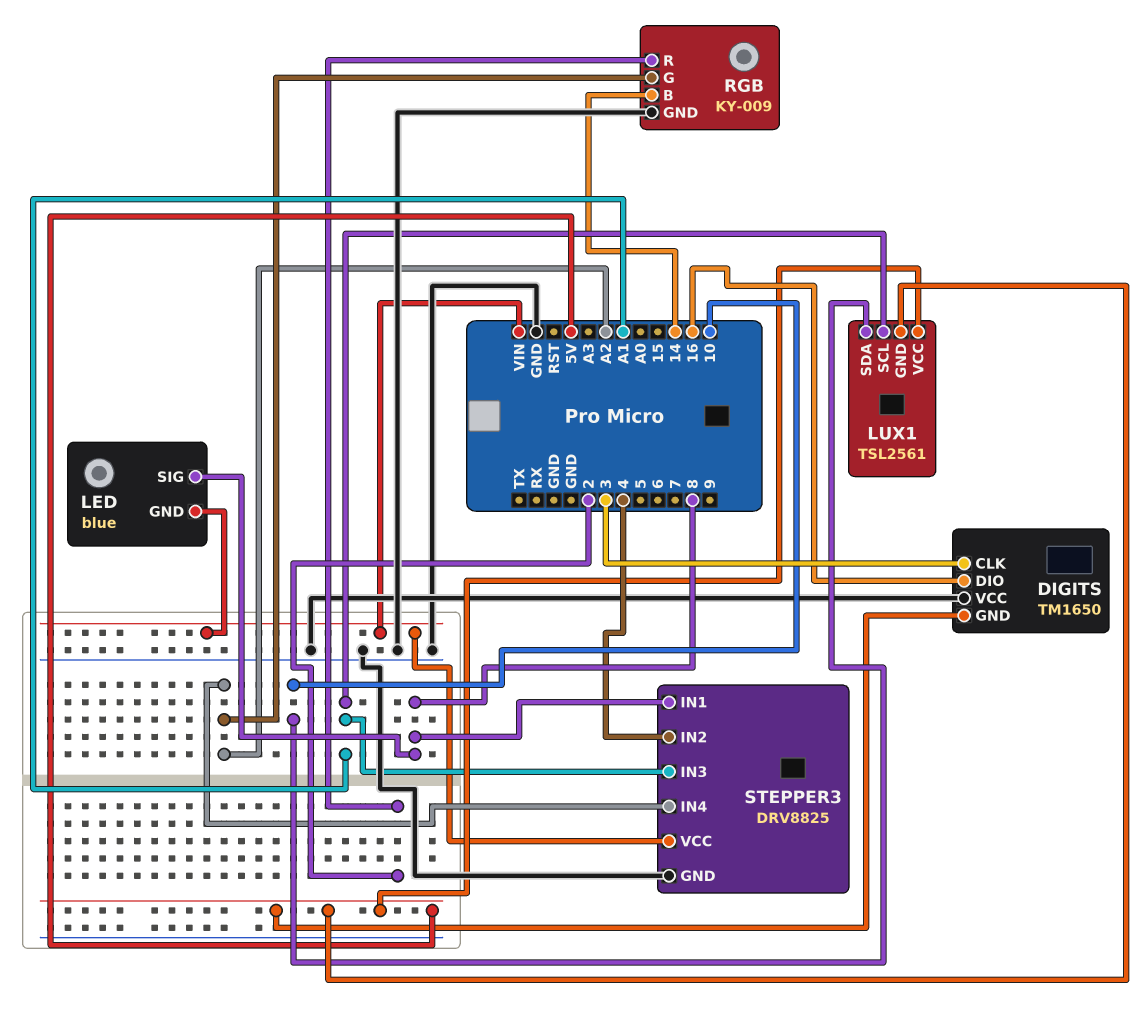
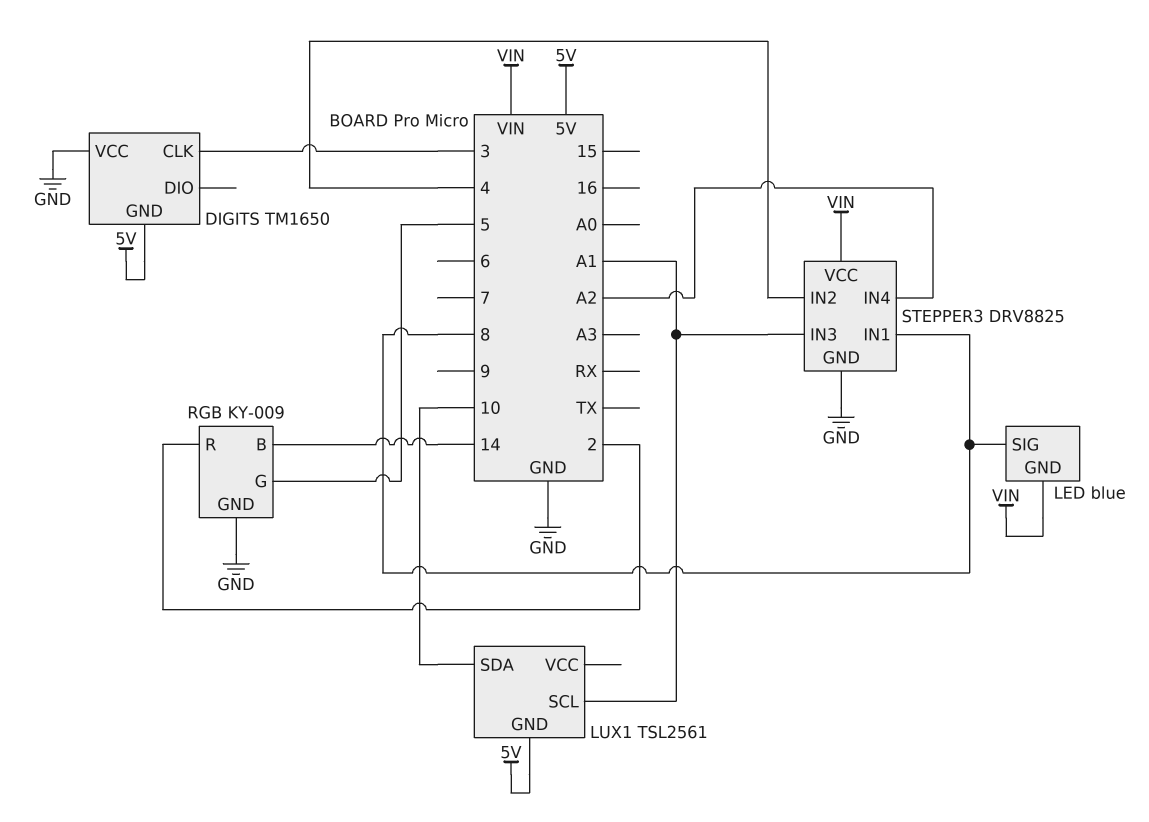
DIGITS pin DIO: 16 -> none
LUX1 pin VCC: 5V -> none
RGB pin G: A2 -> 5

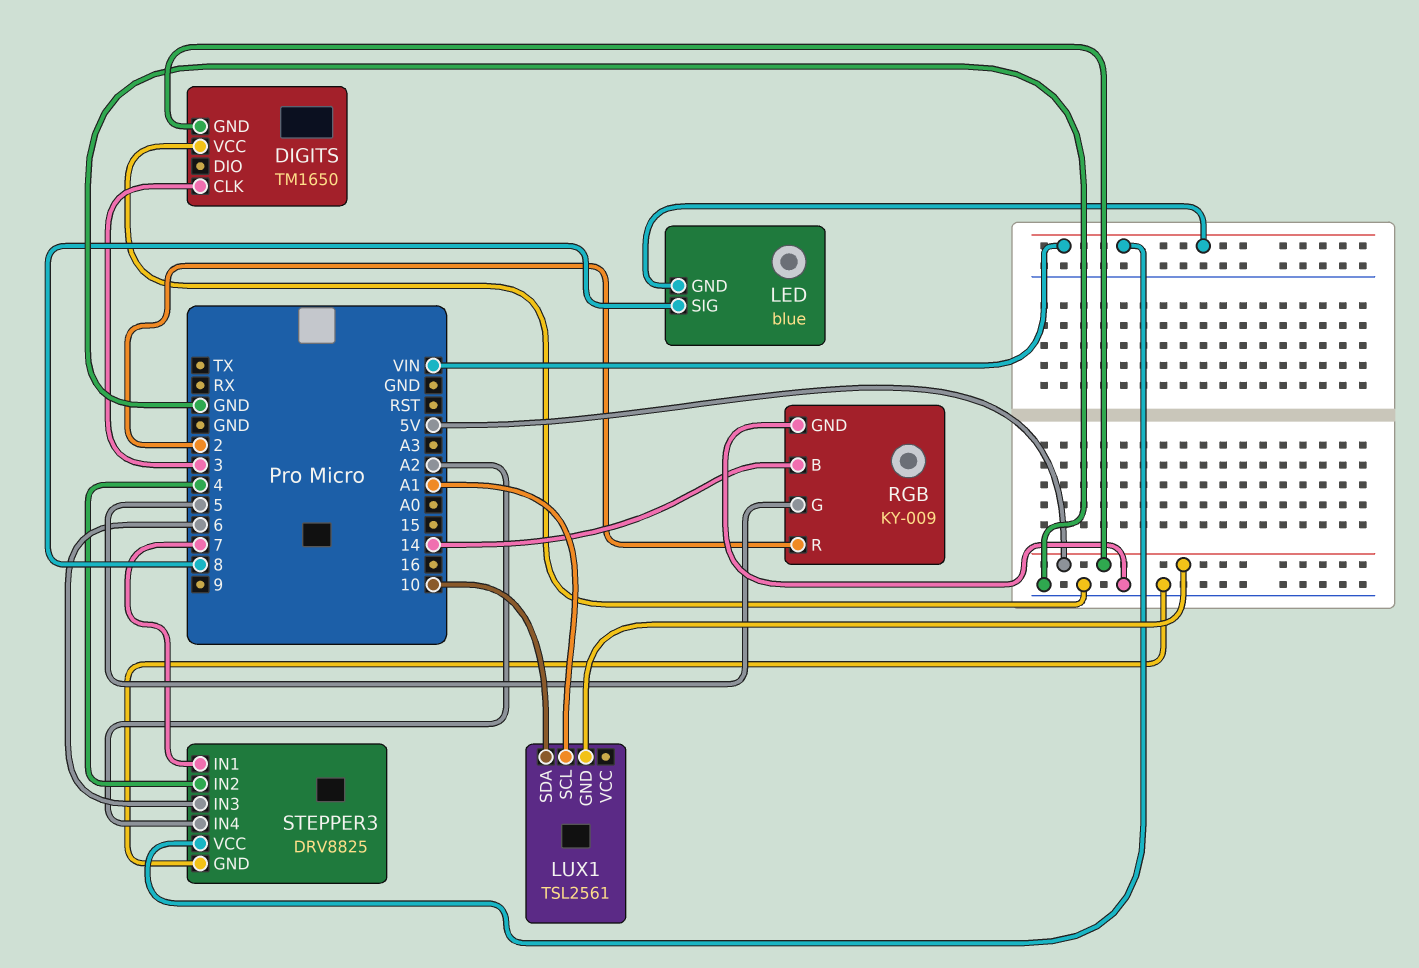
STEPPER3 pin IN1: 8 -> 7
STEPPER3 pin IN3: A1 -> 6

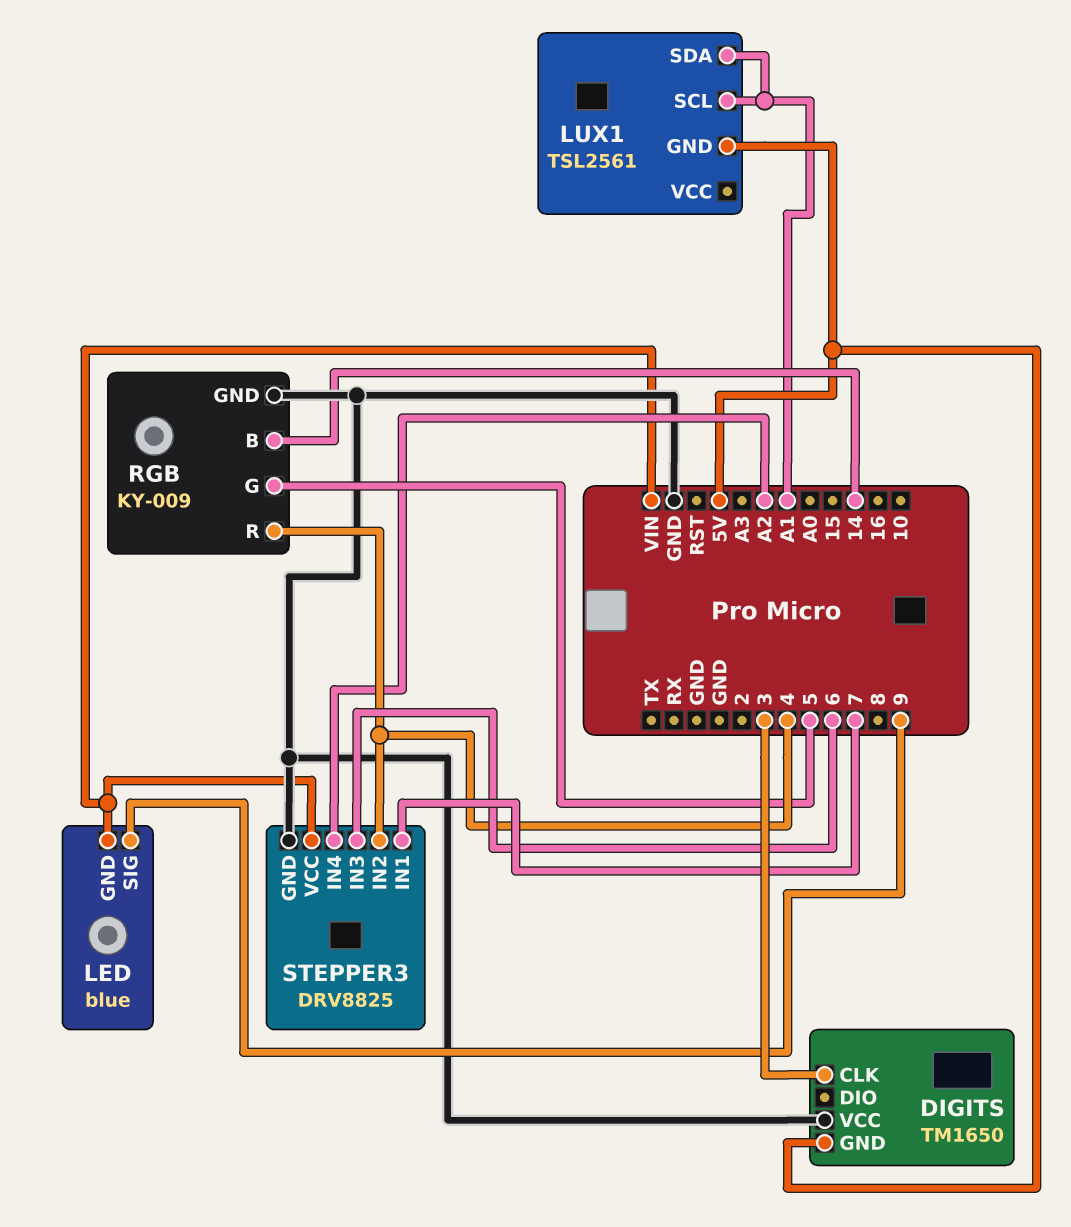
LED pin SIG: 8 -> 9
LUX1 pin SDA: 10 -> A1
RGB pin R: 2 -> 4

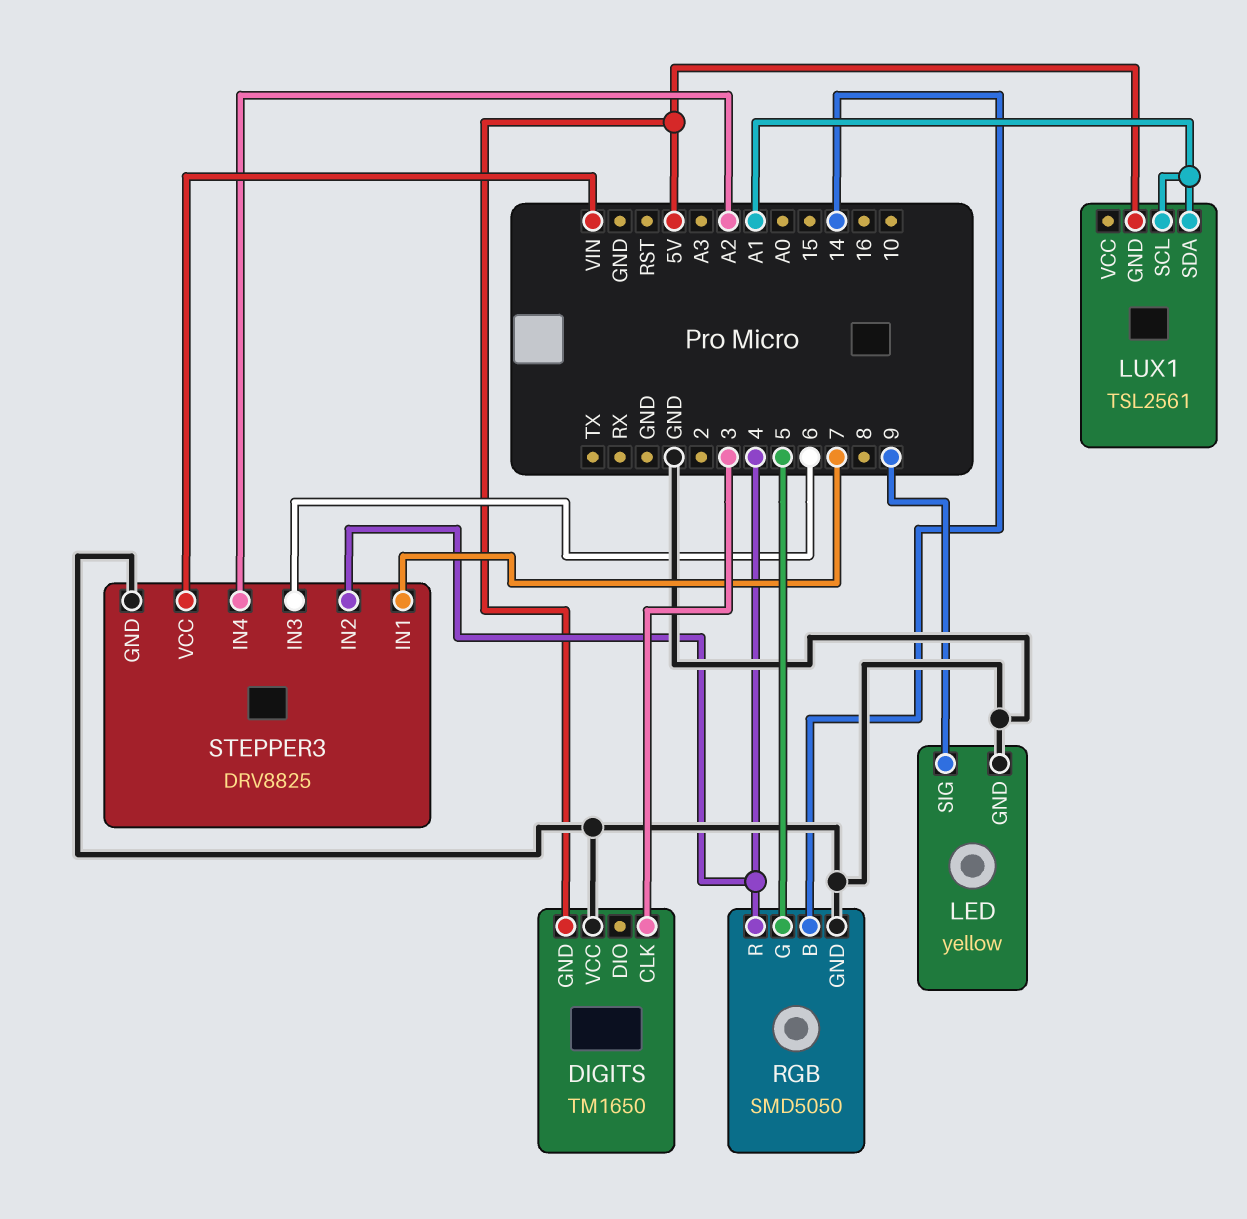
LED: blue -> yellow
LED pin GND: VIN -> GND
RGB: KY-009 -> SMD5050

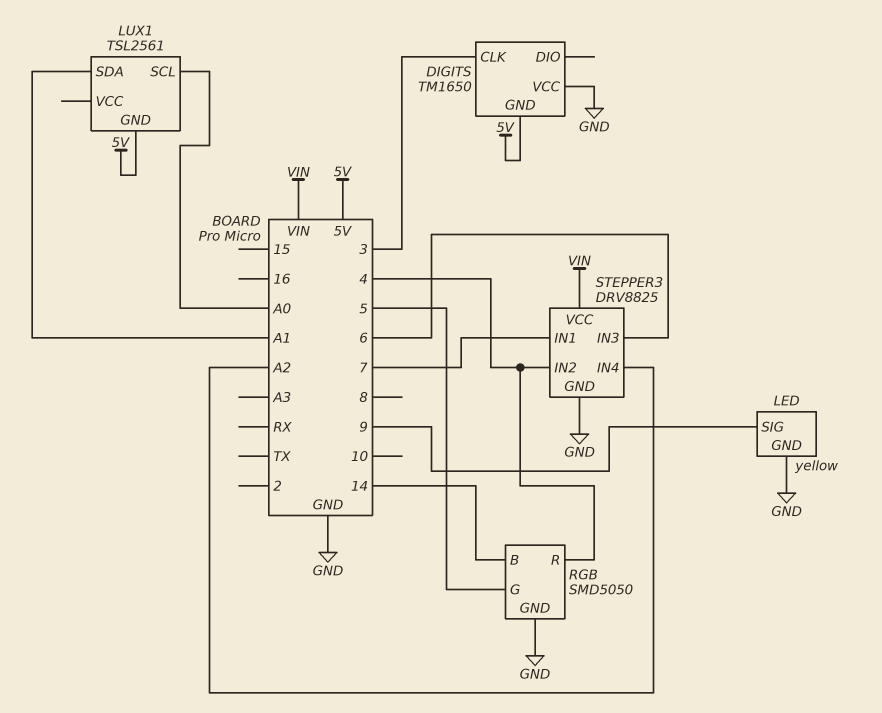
LUX1 pin SCL: A1 -> A0

